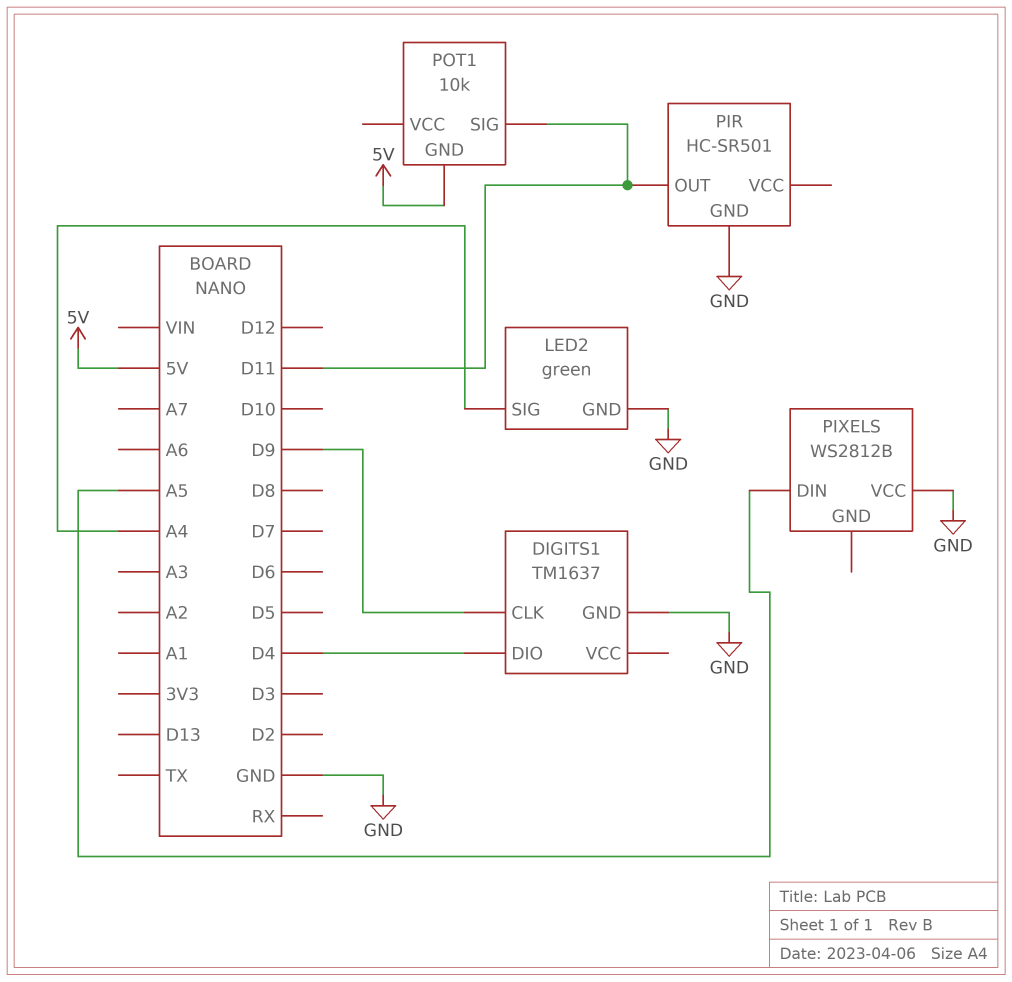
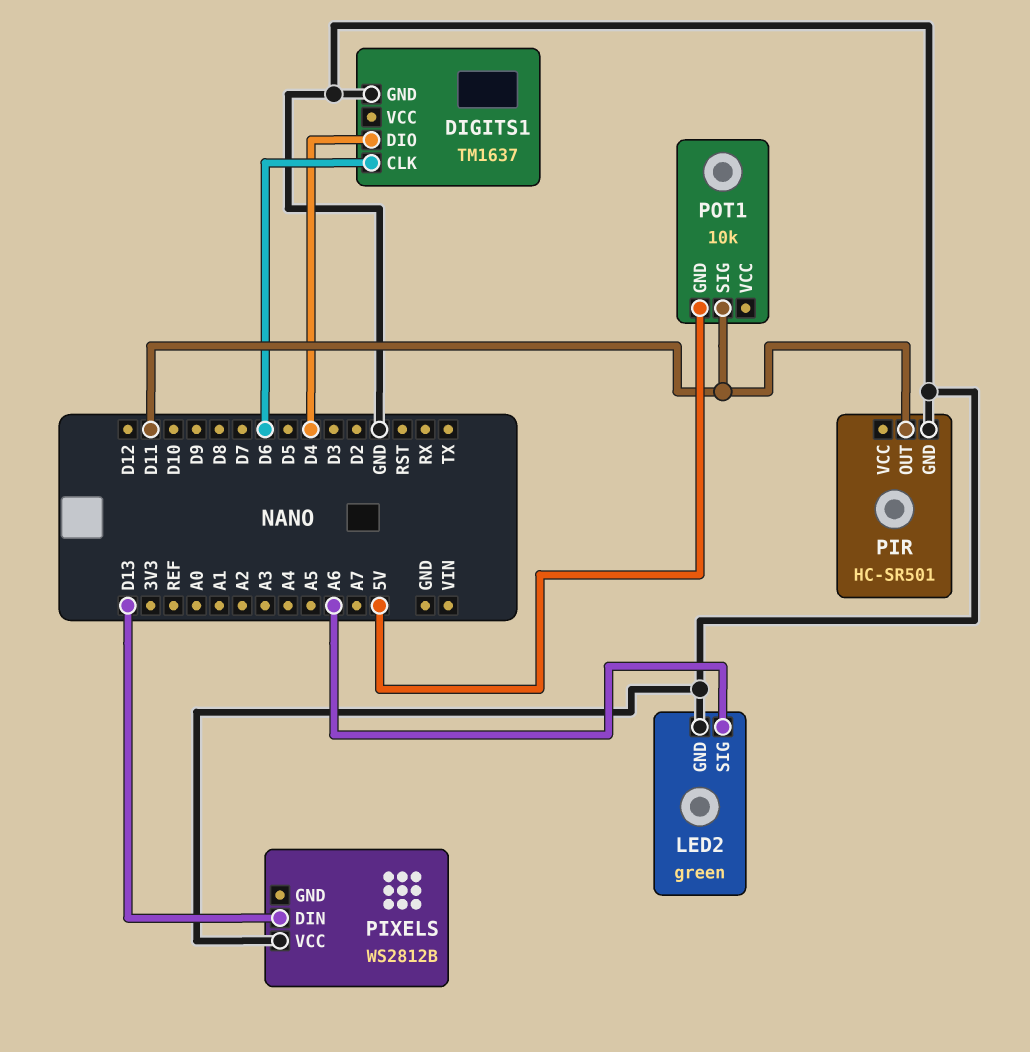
DIGITS1 pin CLK: D9 -> D6
LED2 pin SIG: A4 -> A6
PIXELS pin DIN: A5 -> D13

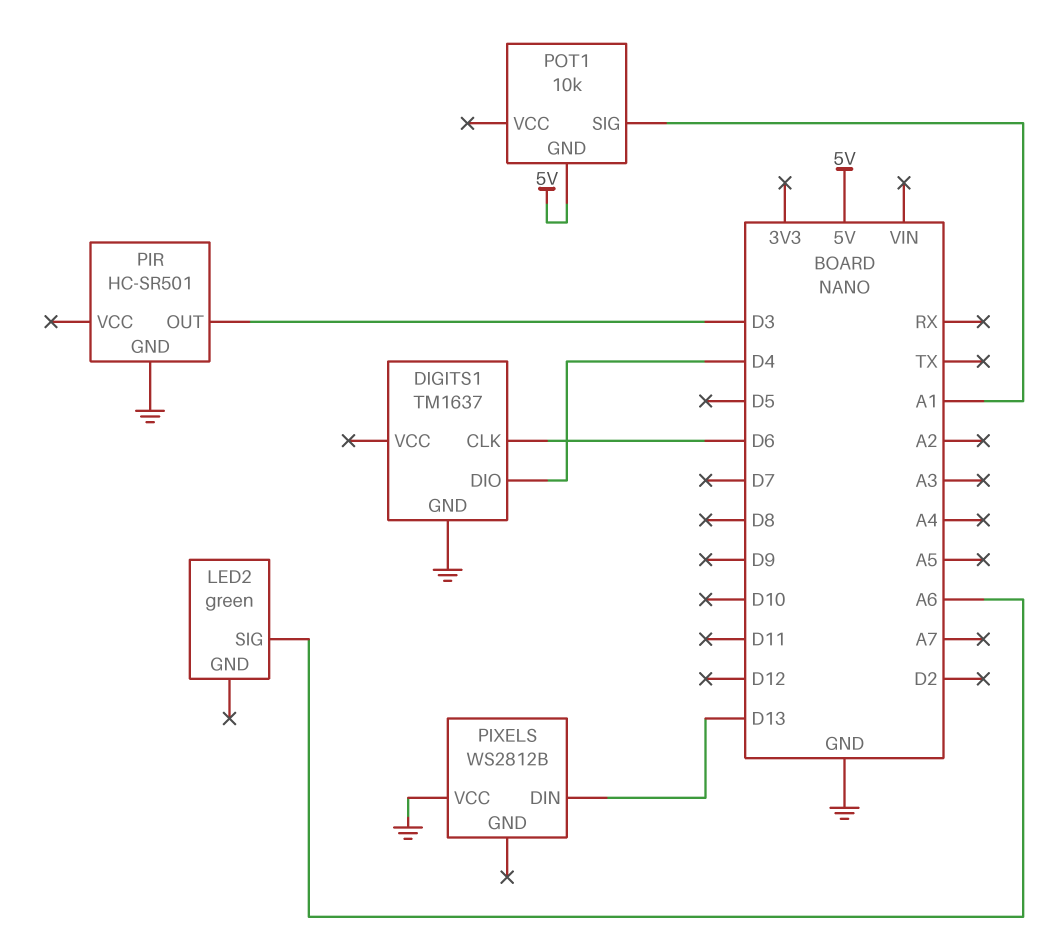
LED2 pin GND: GND -> none
PIR pin OUT: D11 -> D3
POT1 pin SIG: D11 -> A1

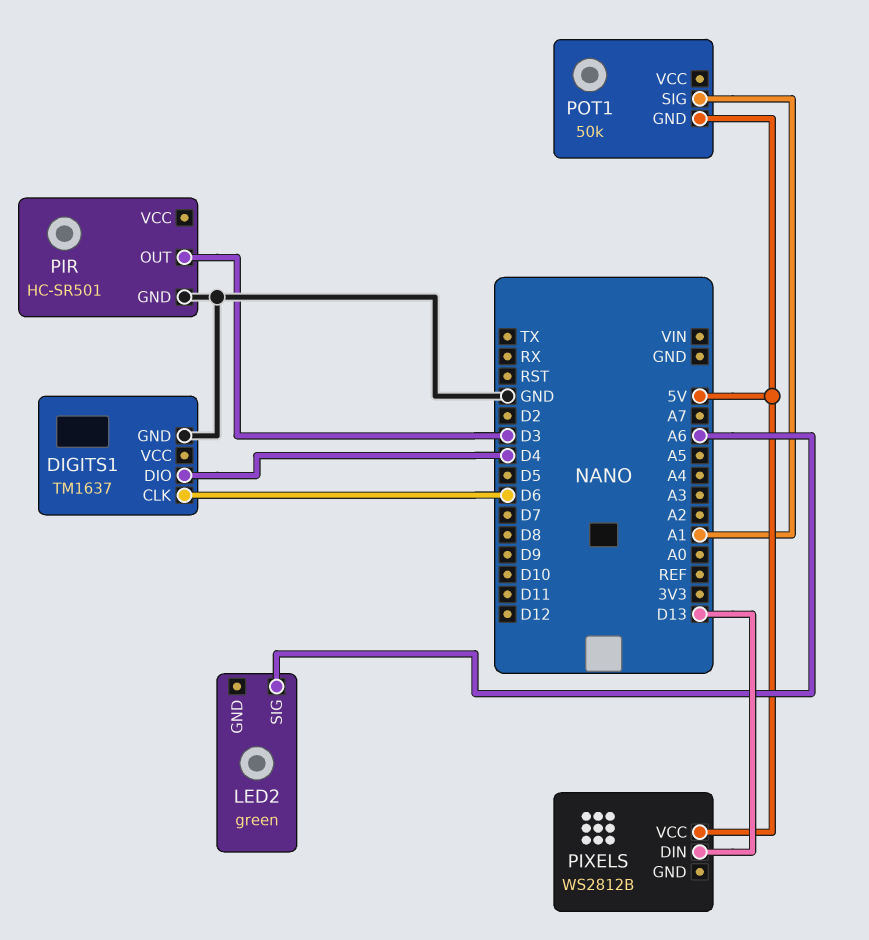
PIXELS pin VCC: GND -> 5V
POT1: 10k -> 50k

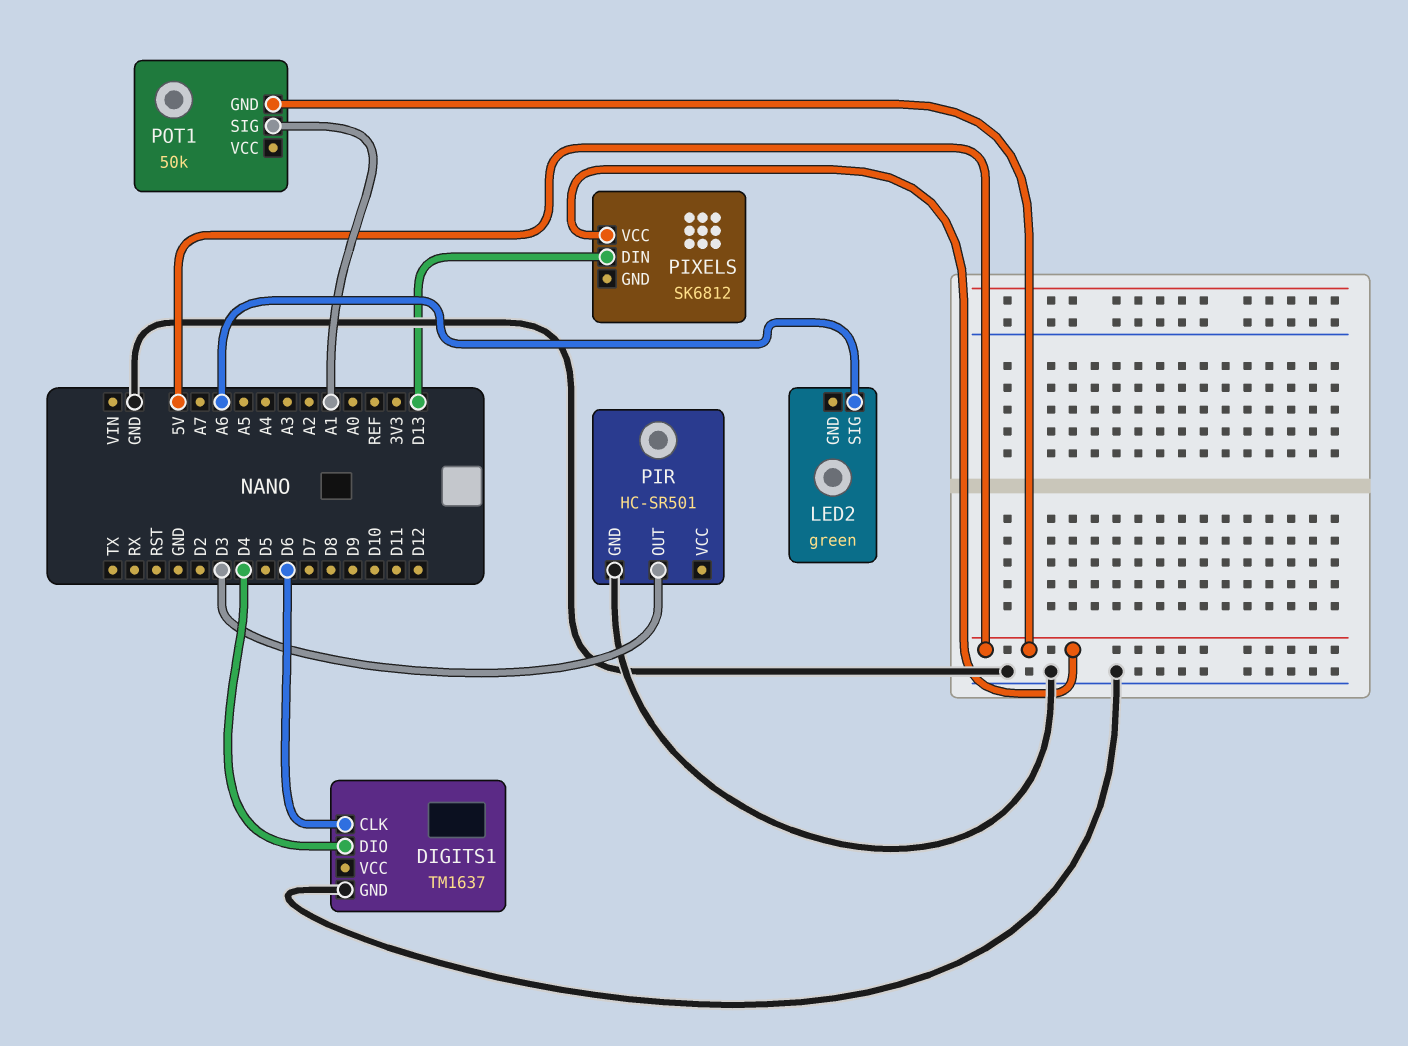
PIXELS: WS2812B -> SK6812

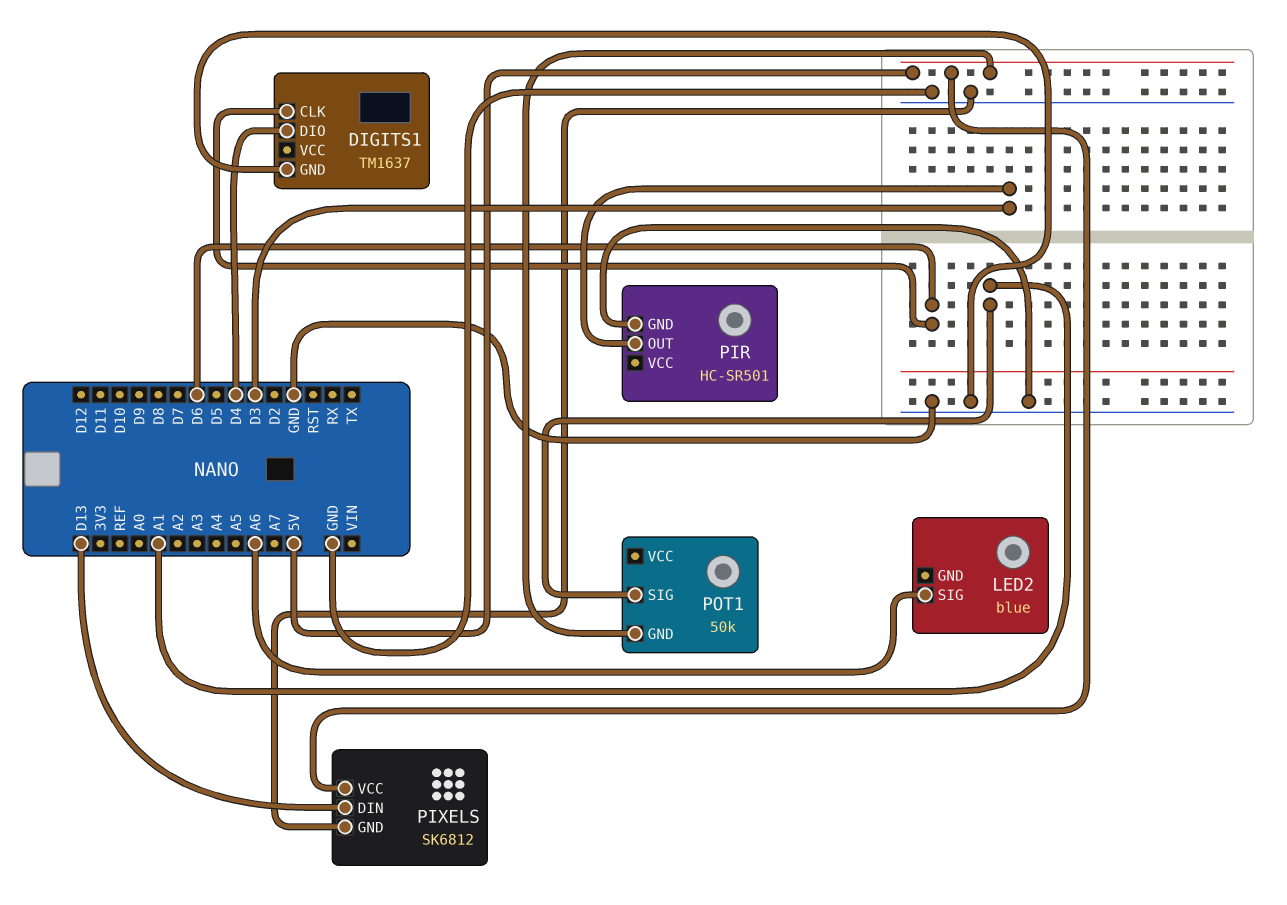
LED2: green -> blue
PIXELS pin GND: none -> GND

